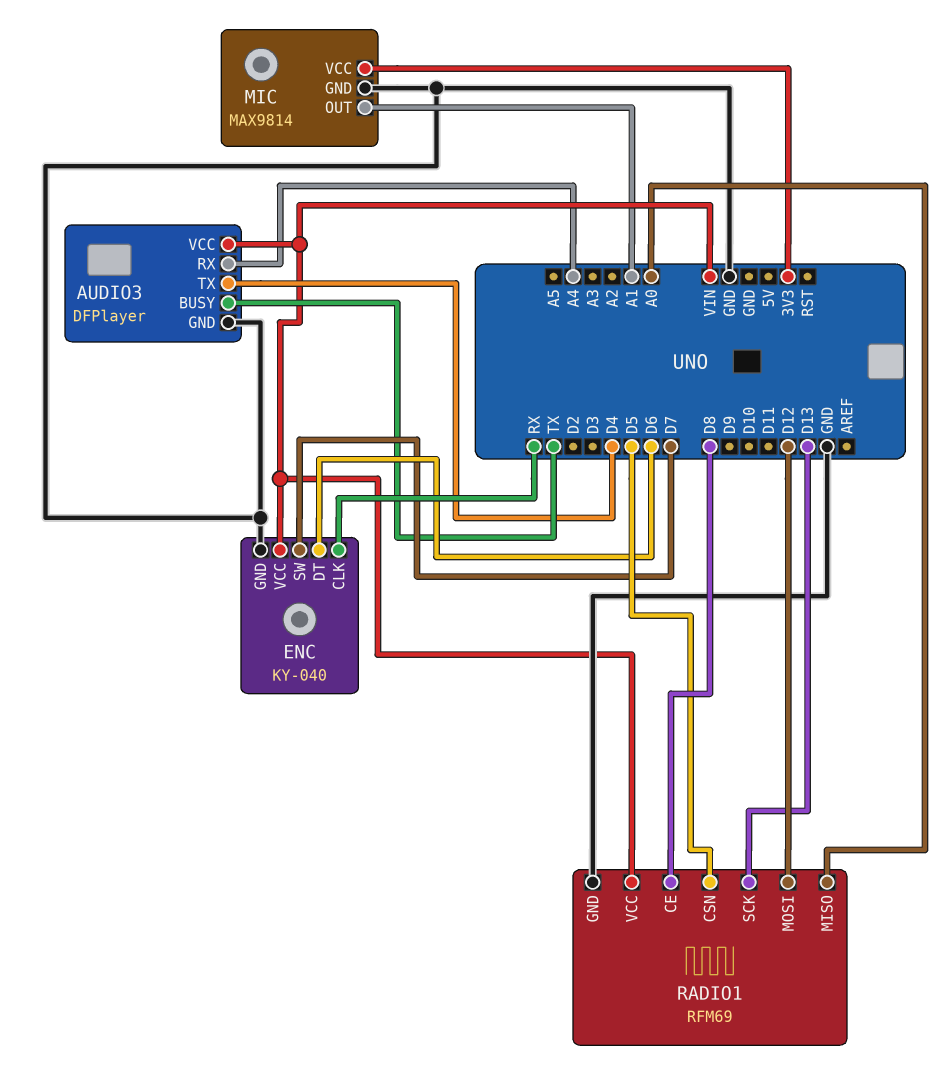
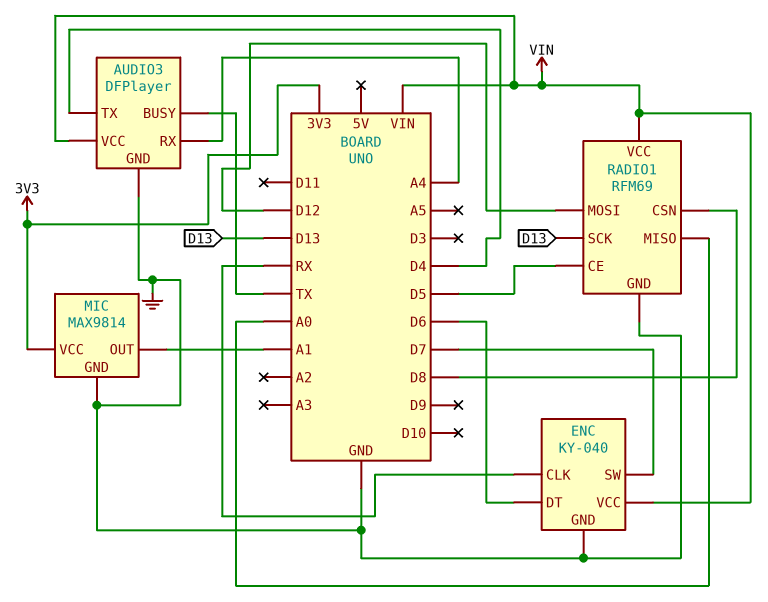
RADIO1 pin CE: D8 -> D5
RADIO1 pin CSN: D5 -> D8

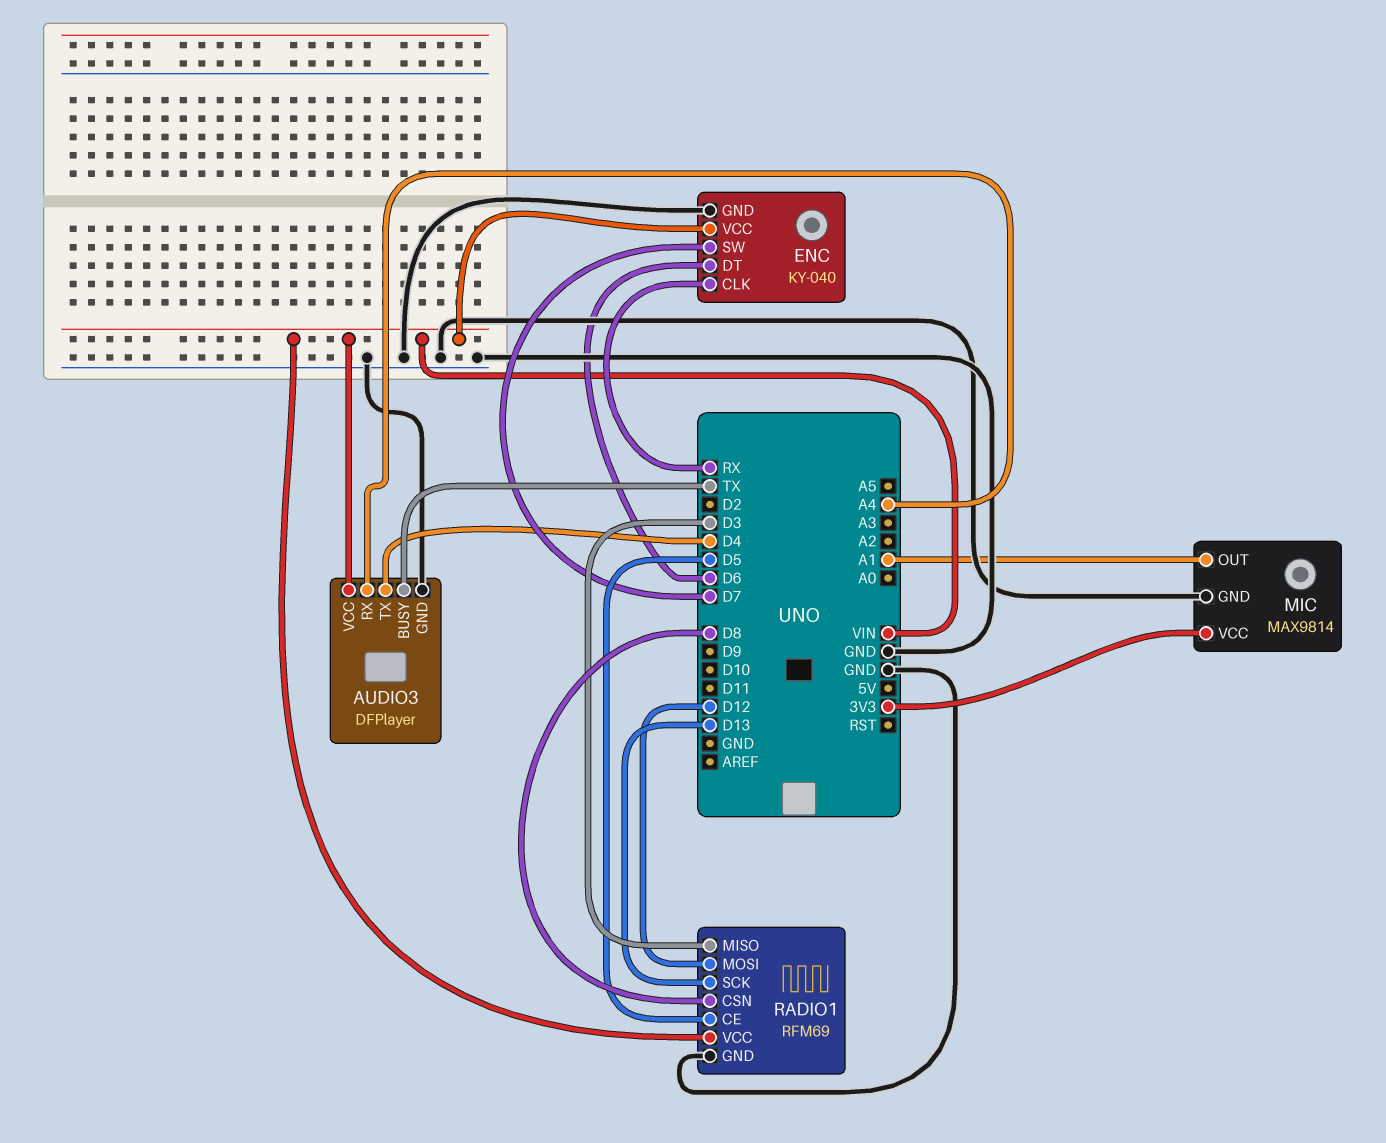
RADIO1 pin MISO: A0 -> D3

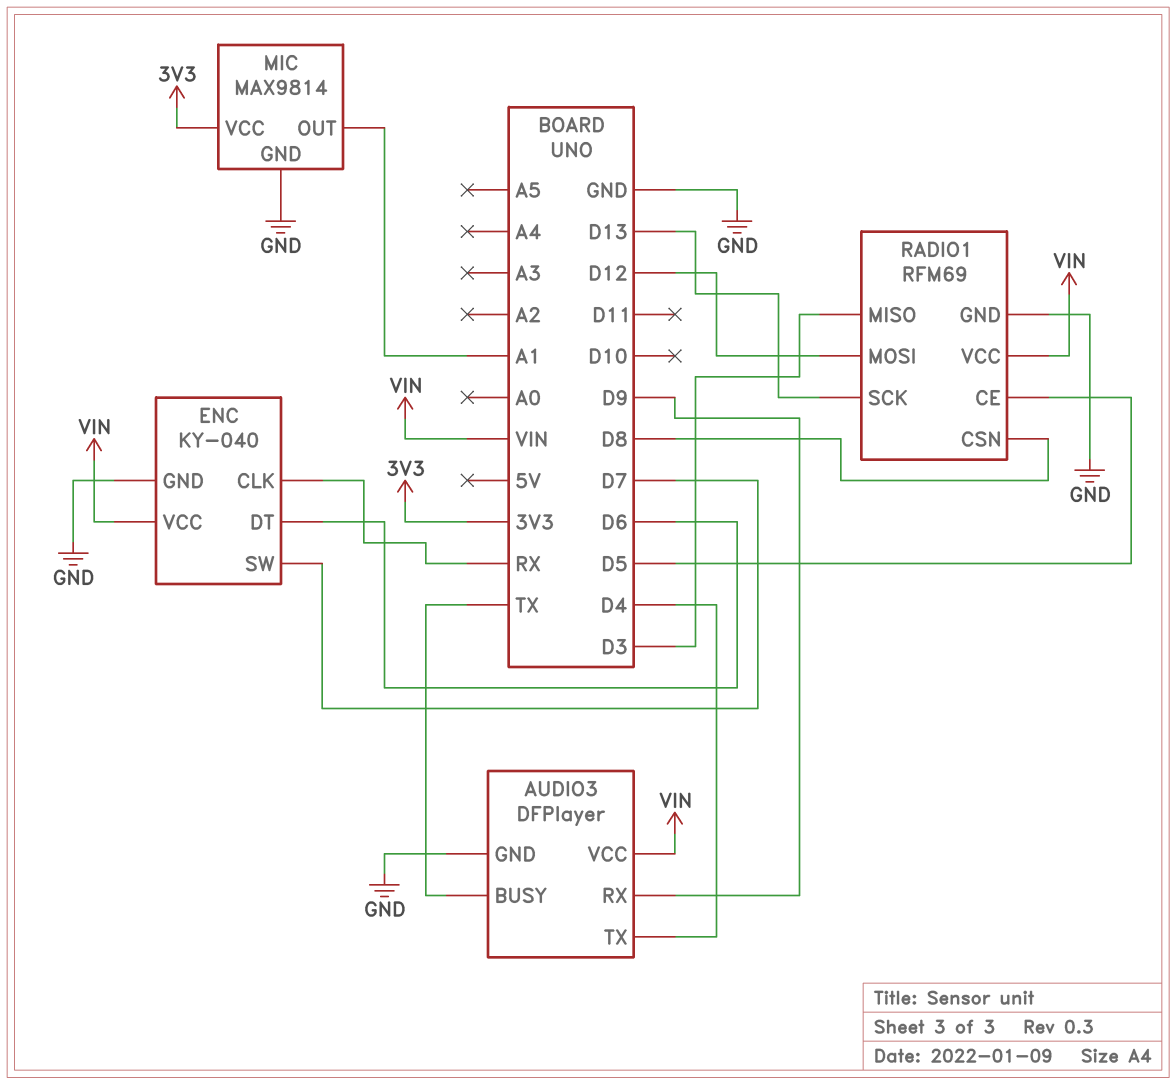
AUDIO3 pin RX: A4 -> D9

